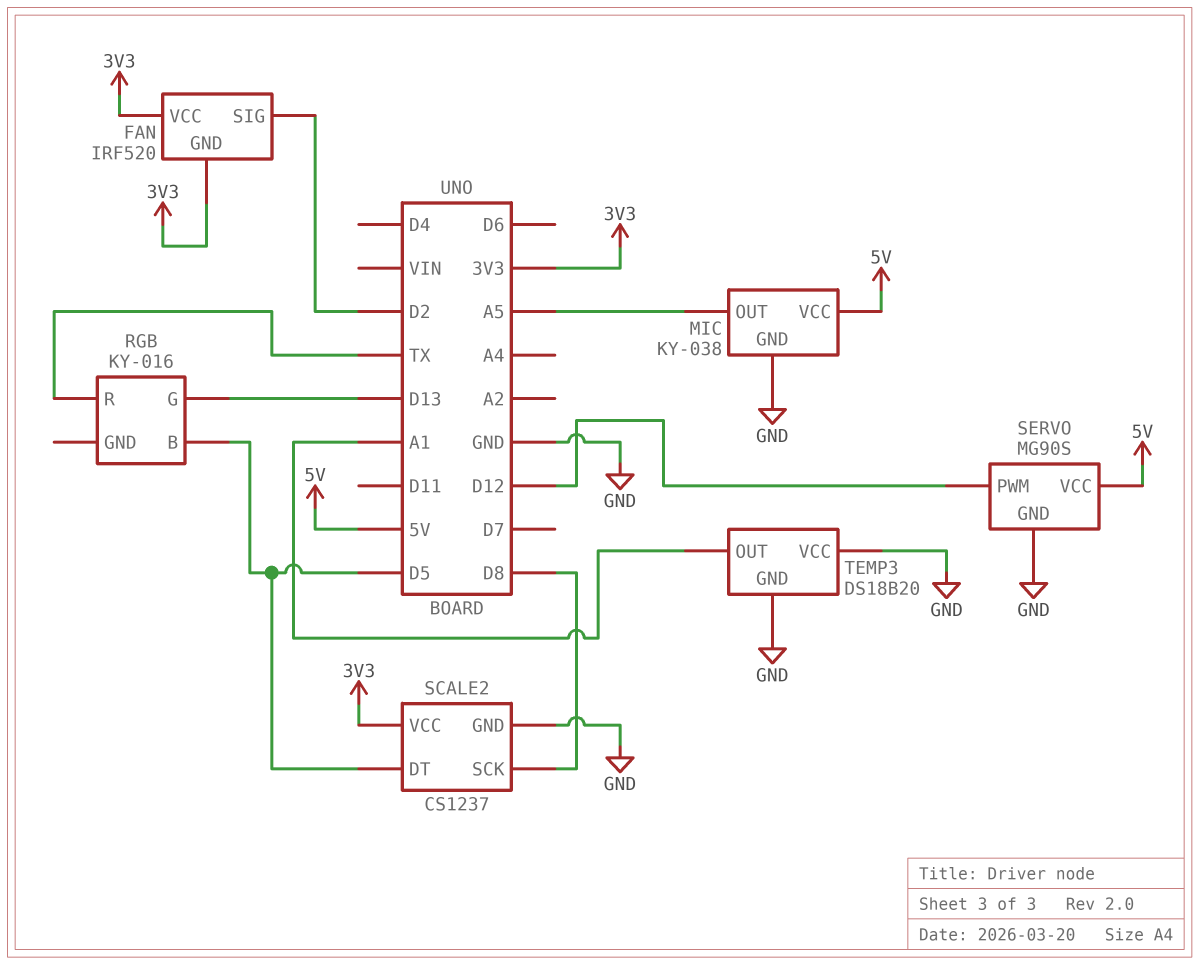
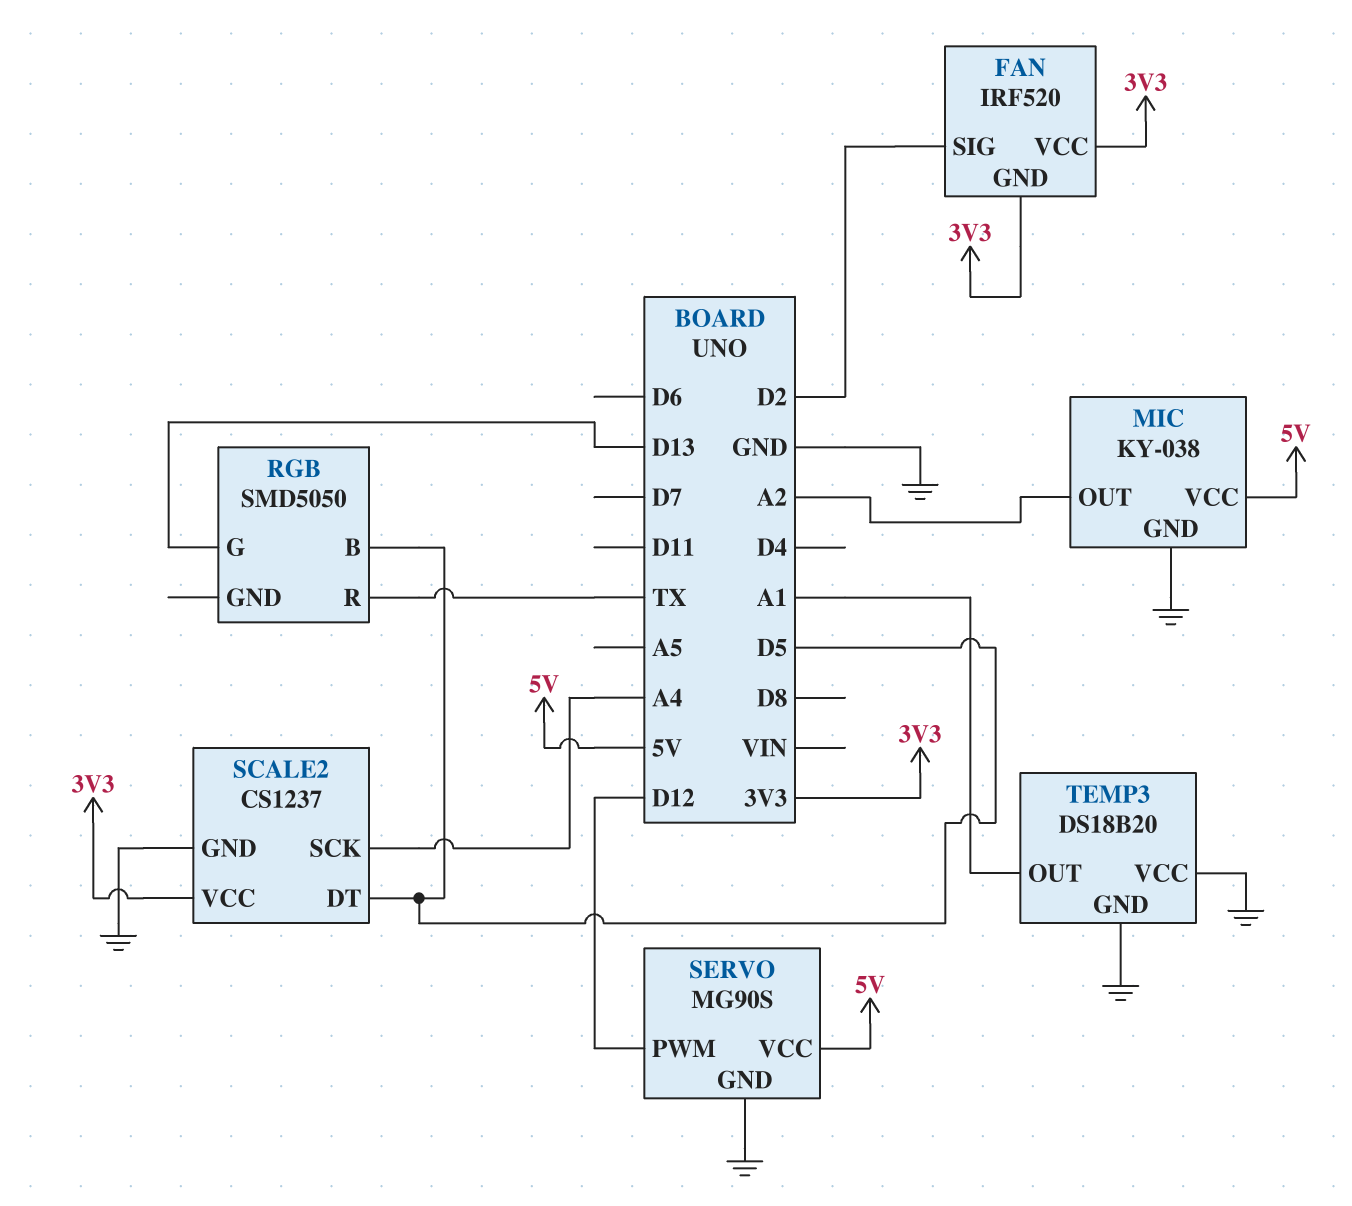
MIC pin OUT: A5 -> A2
RGB: KY-016 -> SMD5050
SCALE2 pin SCK: D8 -> A4

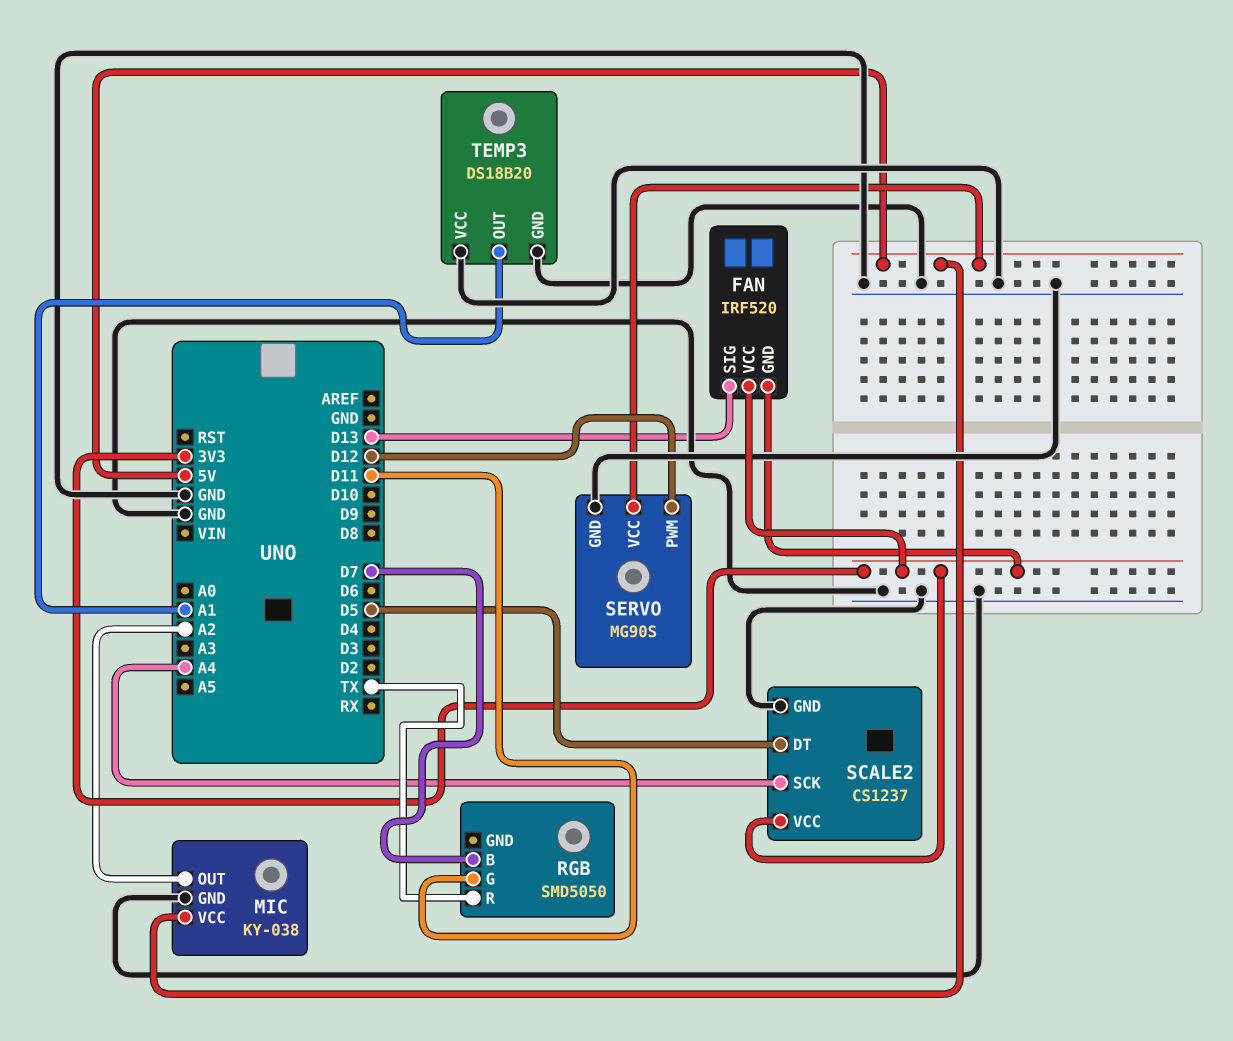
FAN pin SIG: D2 -> D13
RGB pin B: D5 -> D7
RGB pin G: D13 -> D11

